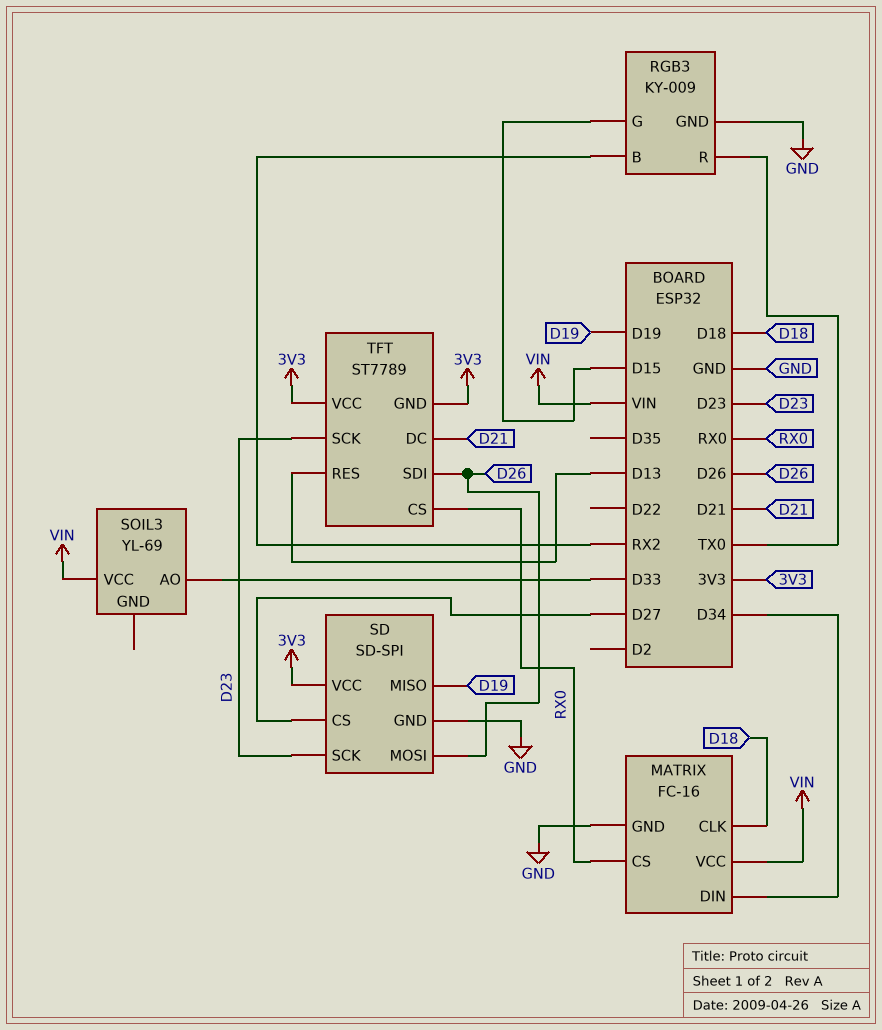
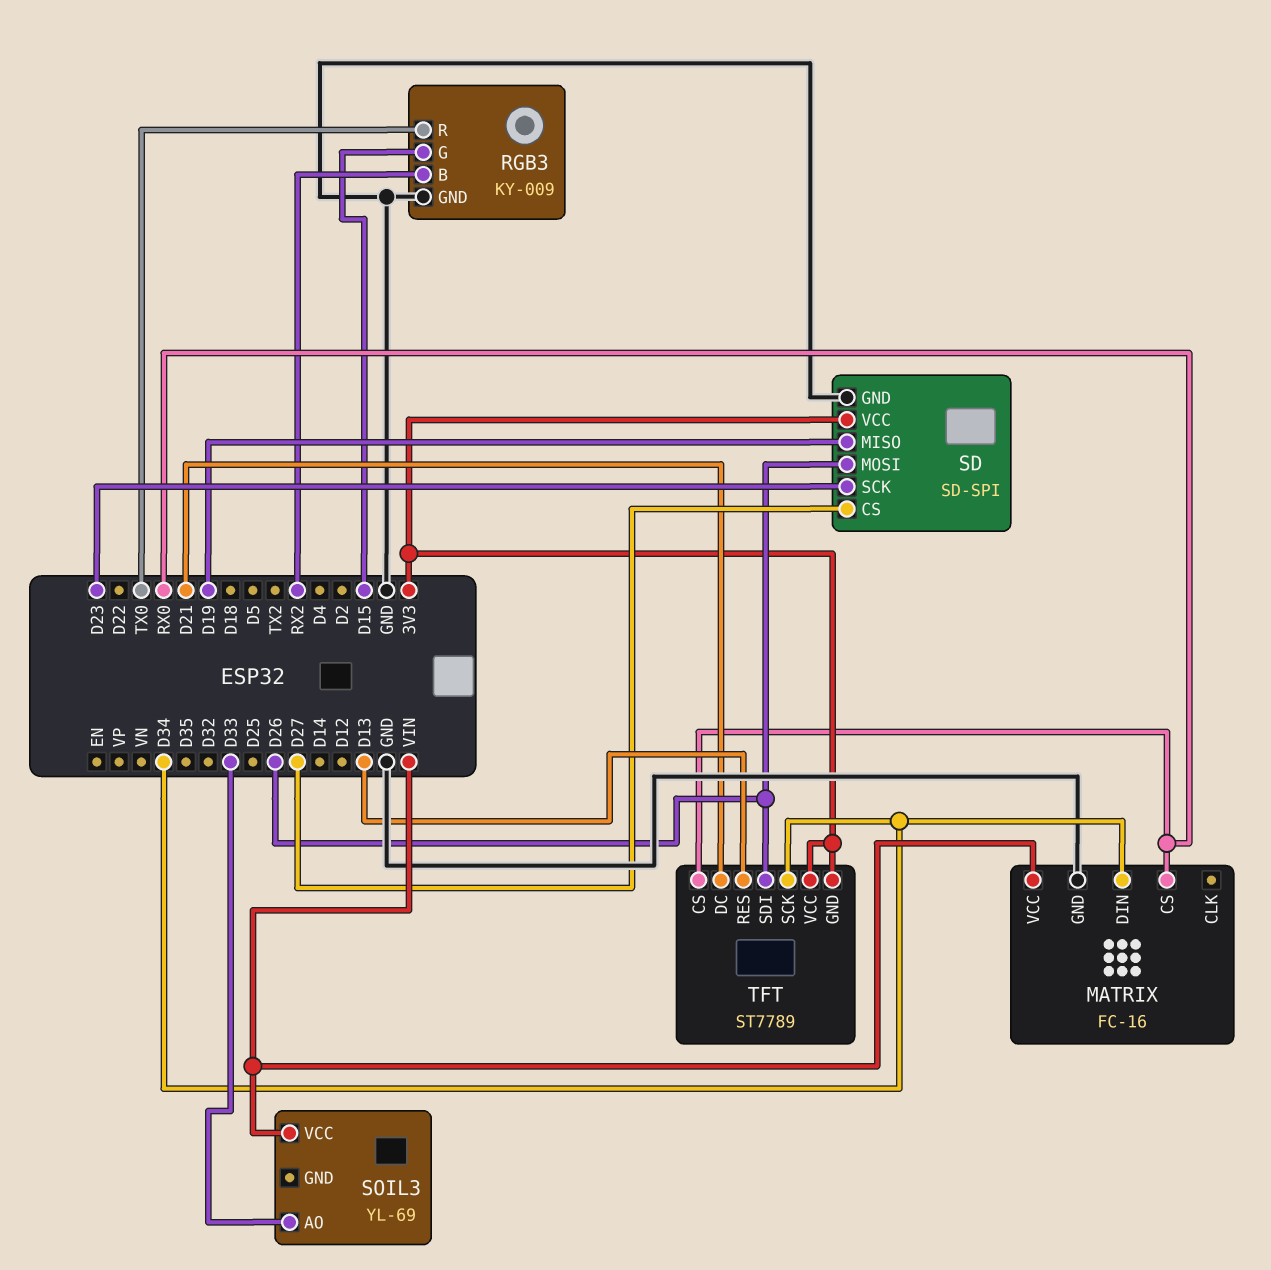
MATRIX pin CLK: D18 -> none
TFT pin SCK: D23 -> D34

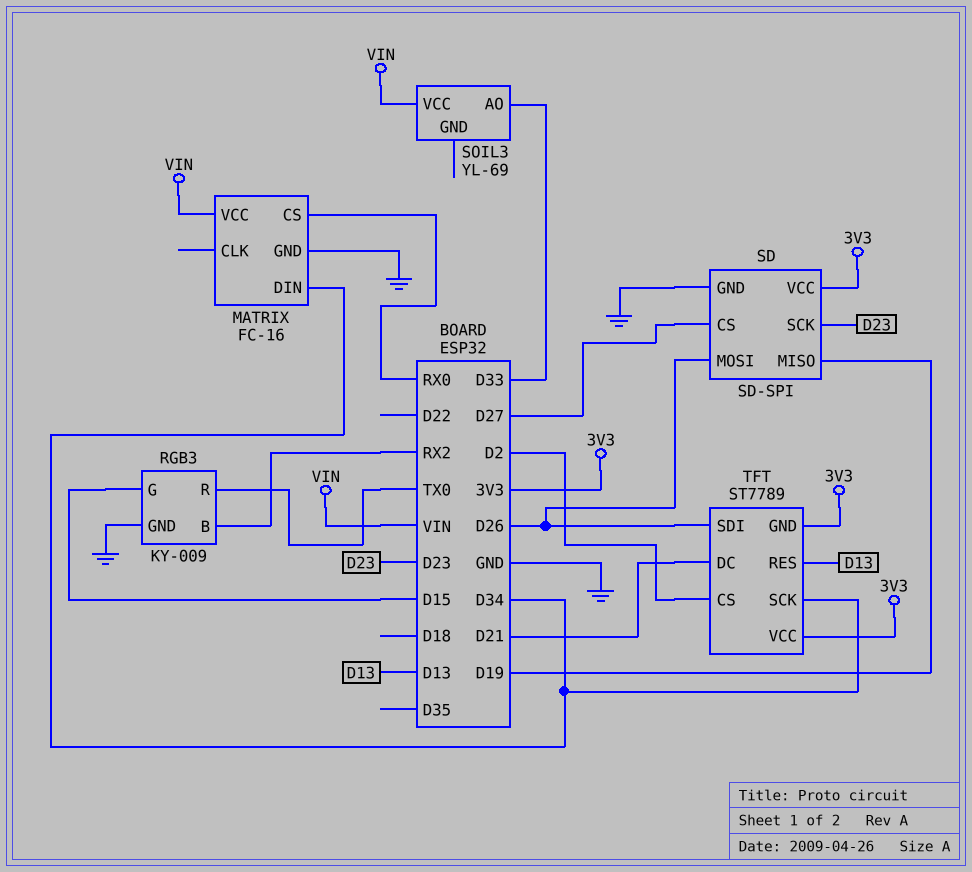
TFT pin CS: RX0 -> D2

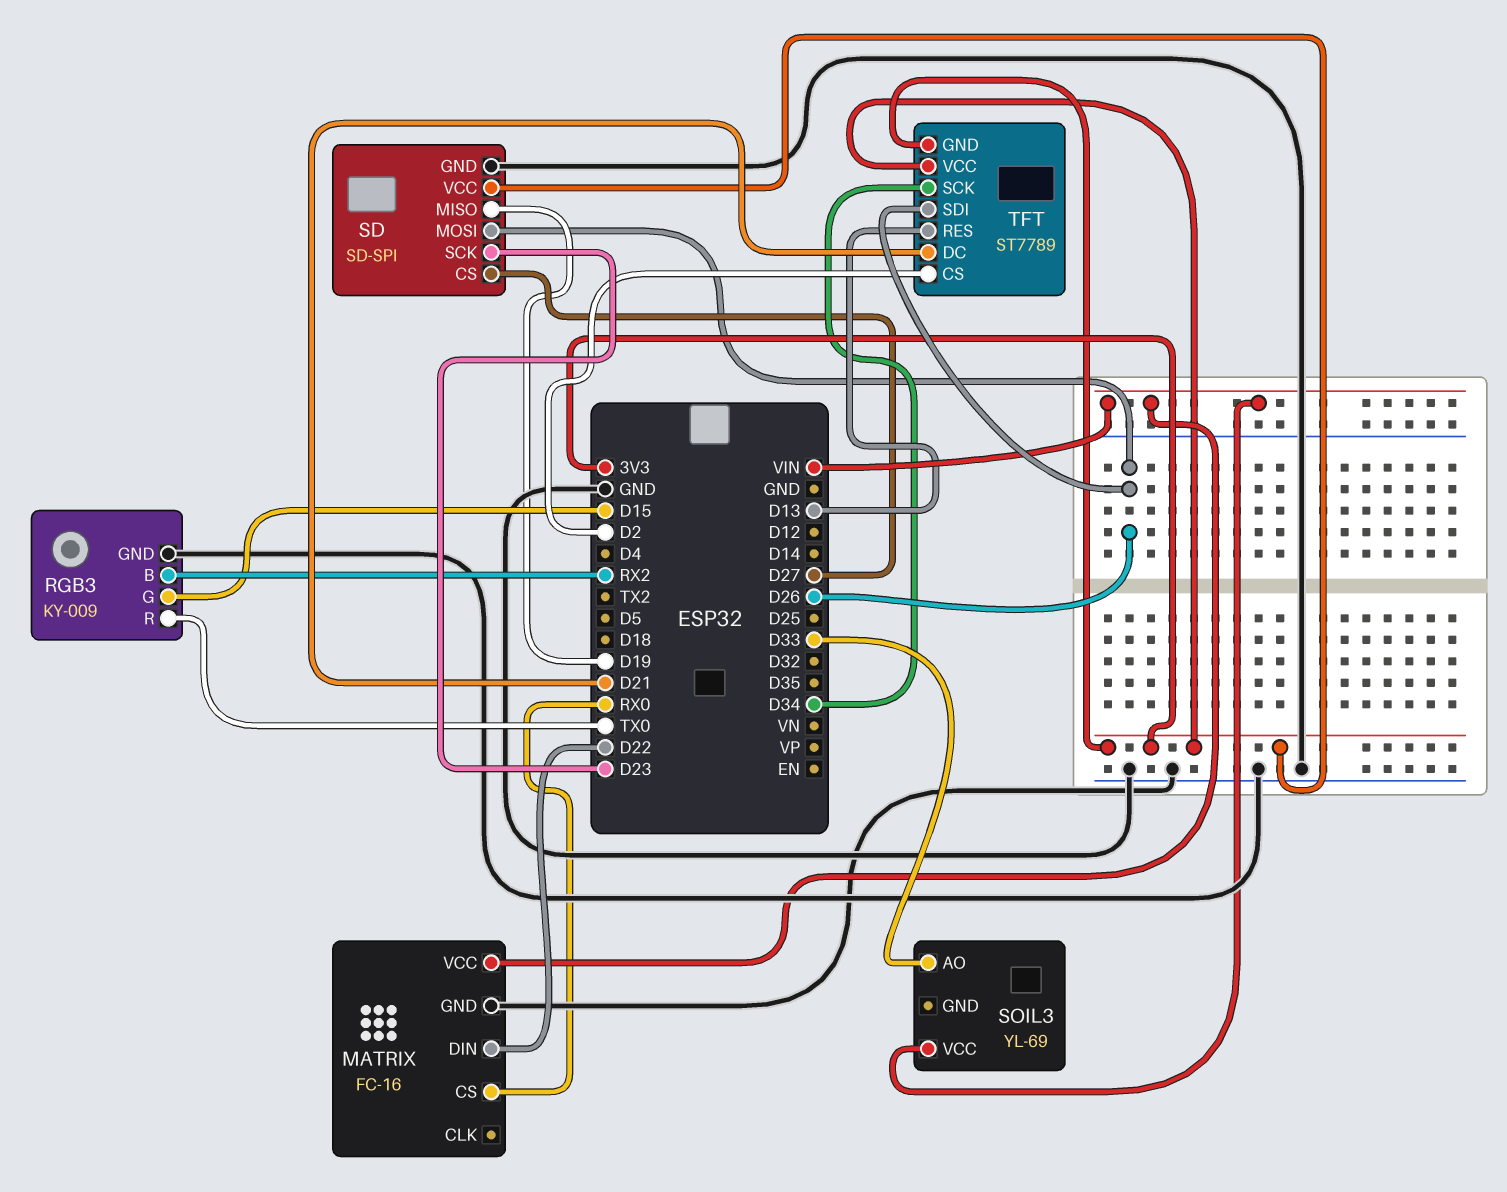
MATRIX pin DIN: D34 -> D22

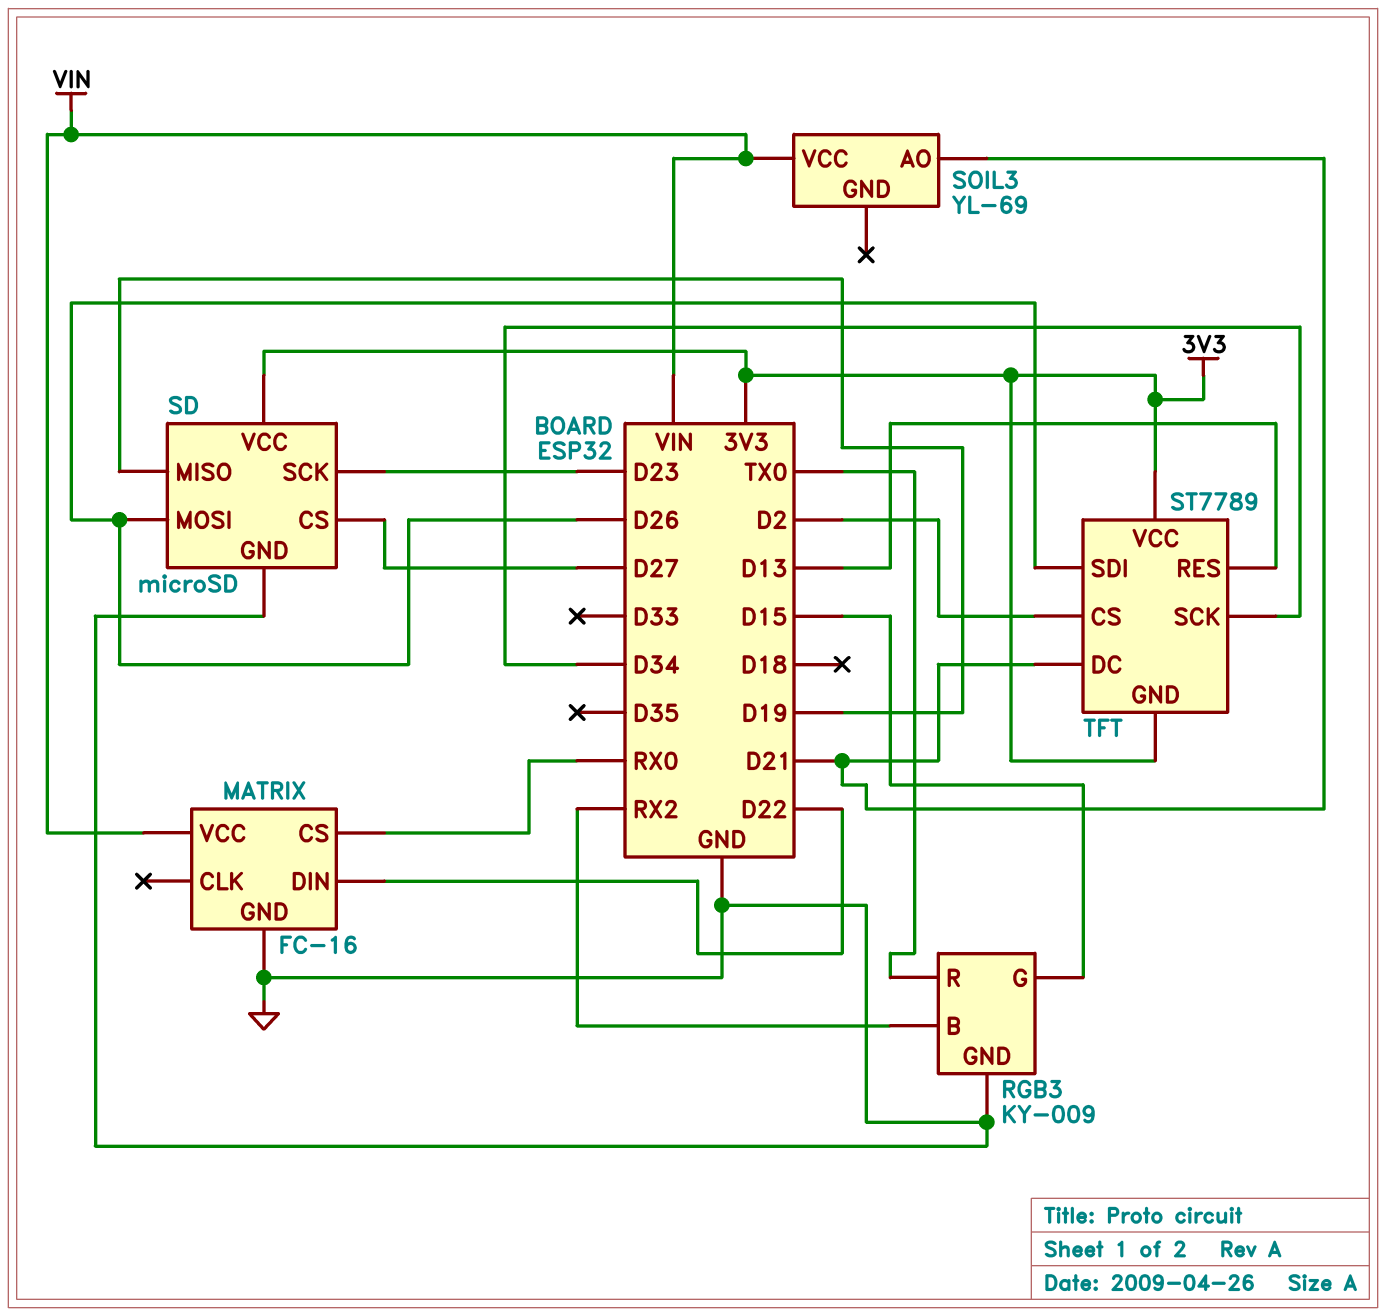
SD: SD-SPI -> microSD
SOIL3 pin AO: D33 -> D21

